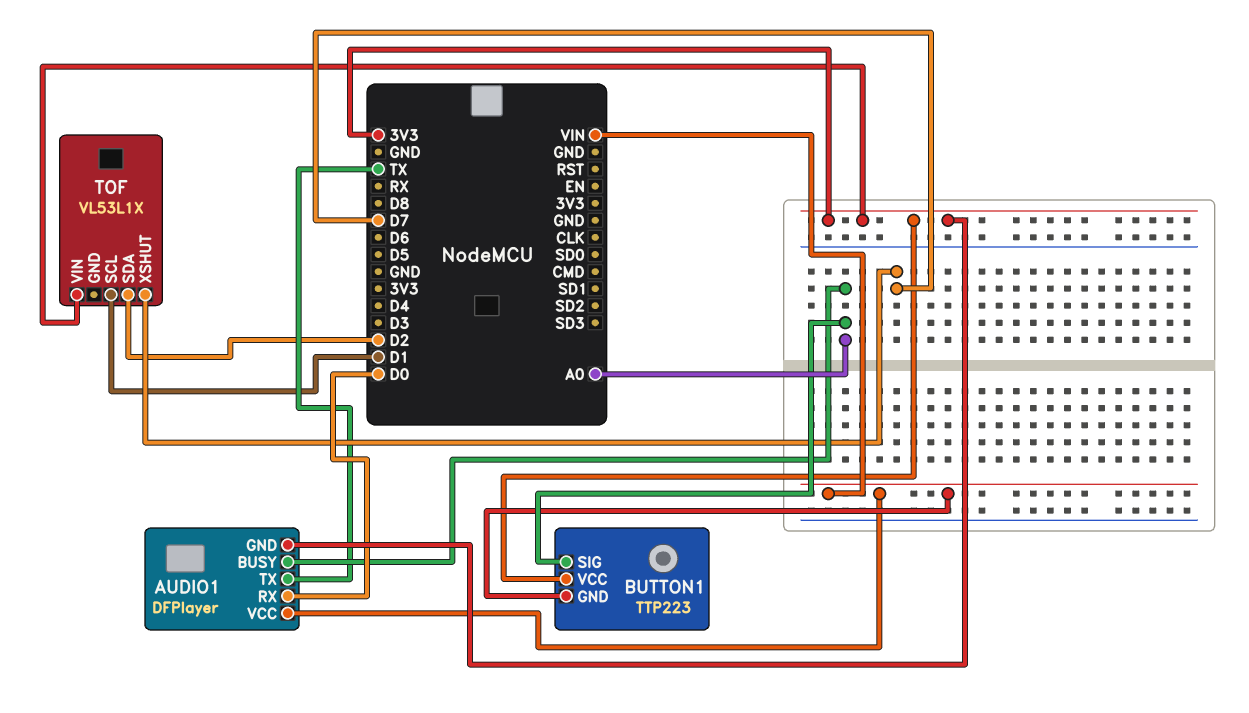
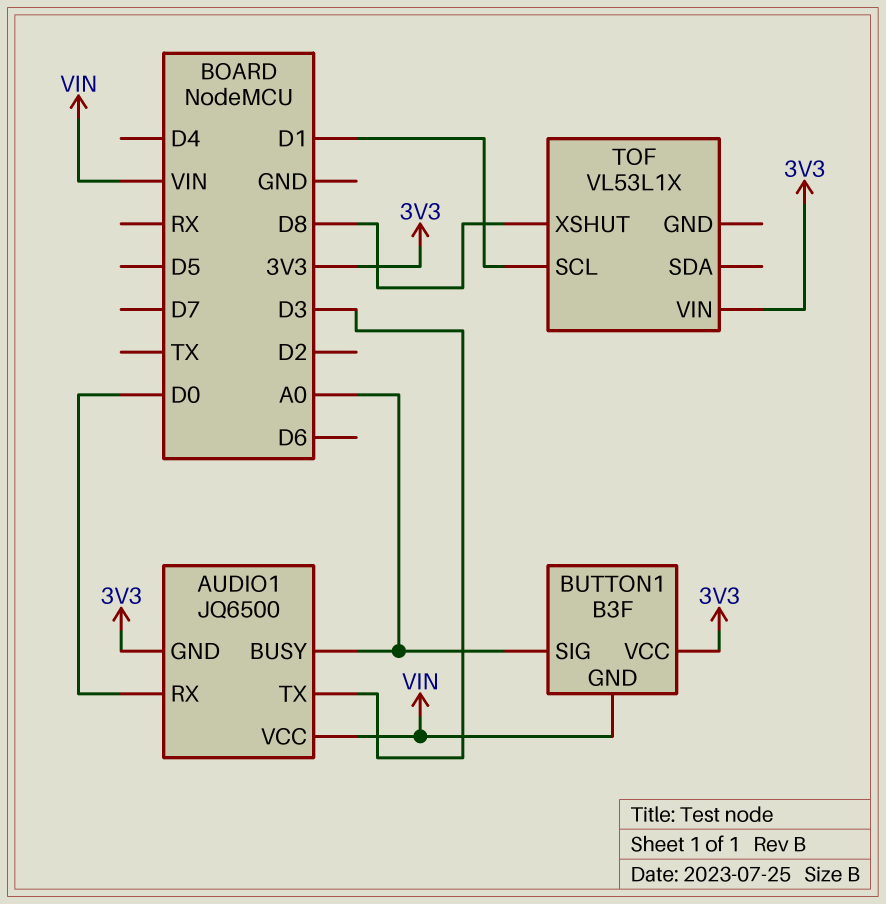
AUDIO1: DFPlayer -> JQ6500
AUDIO1 pin TX: TX -> D3
BUTTON1: TTP223 -> B3F
TOF pin SDA: D2 -> none
TOF pin XSHUT: D7 -> D8

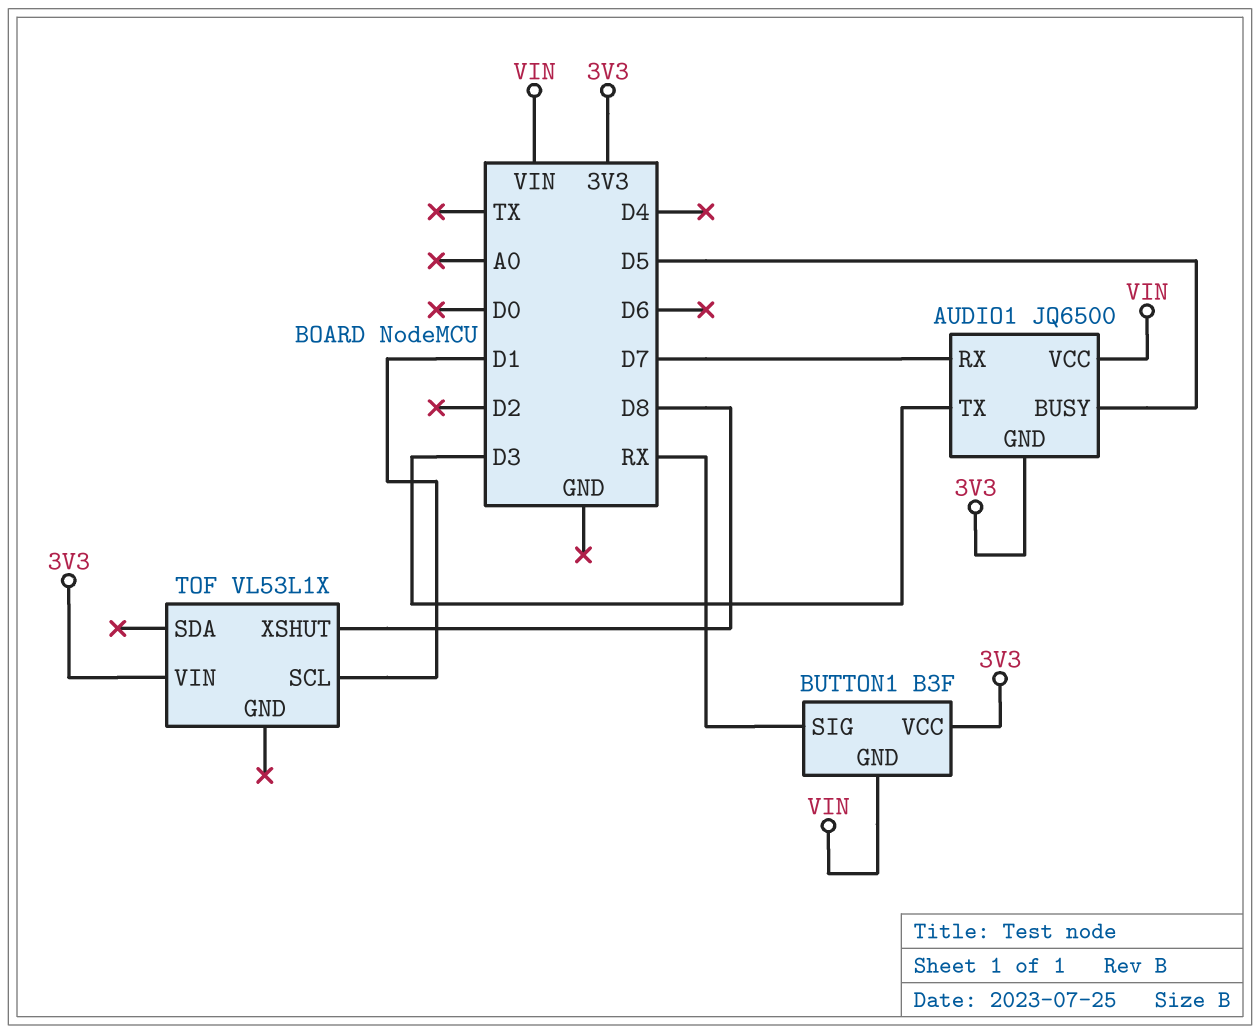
AUDIO1 pin BUSY: A0 -> D5
AUDIO1 pin RX: D0 -> D7
BUTTON1 pin SIG: A0 -> RX

